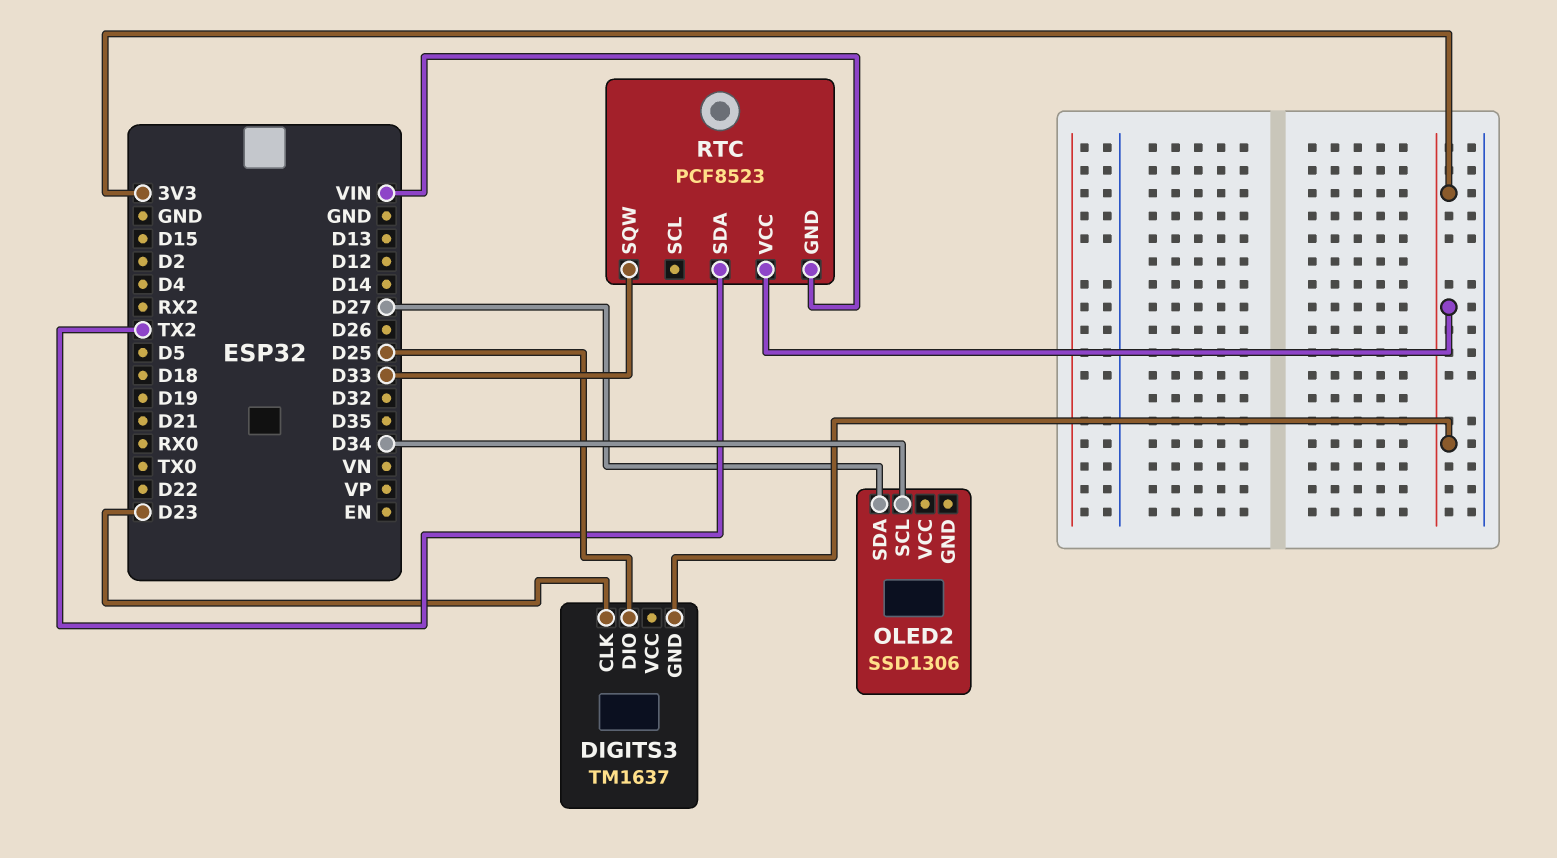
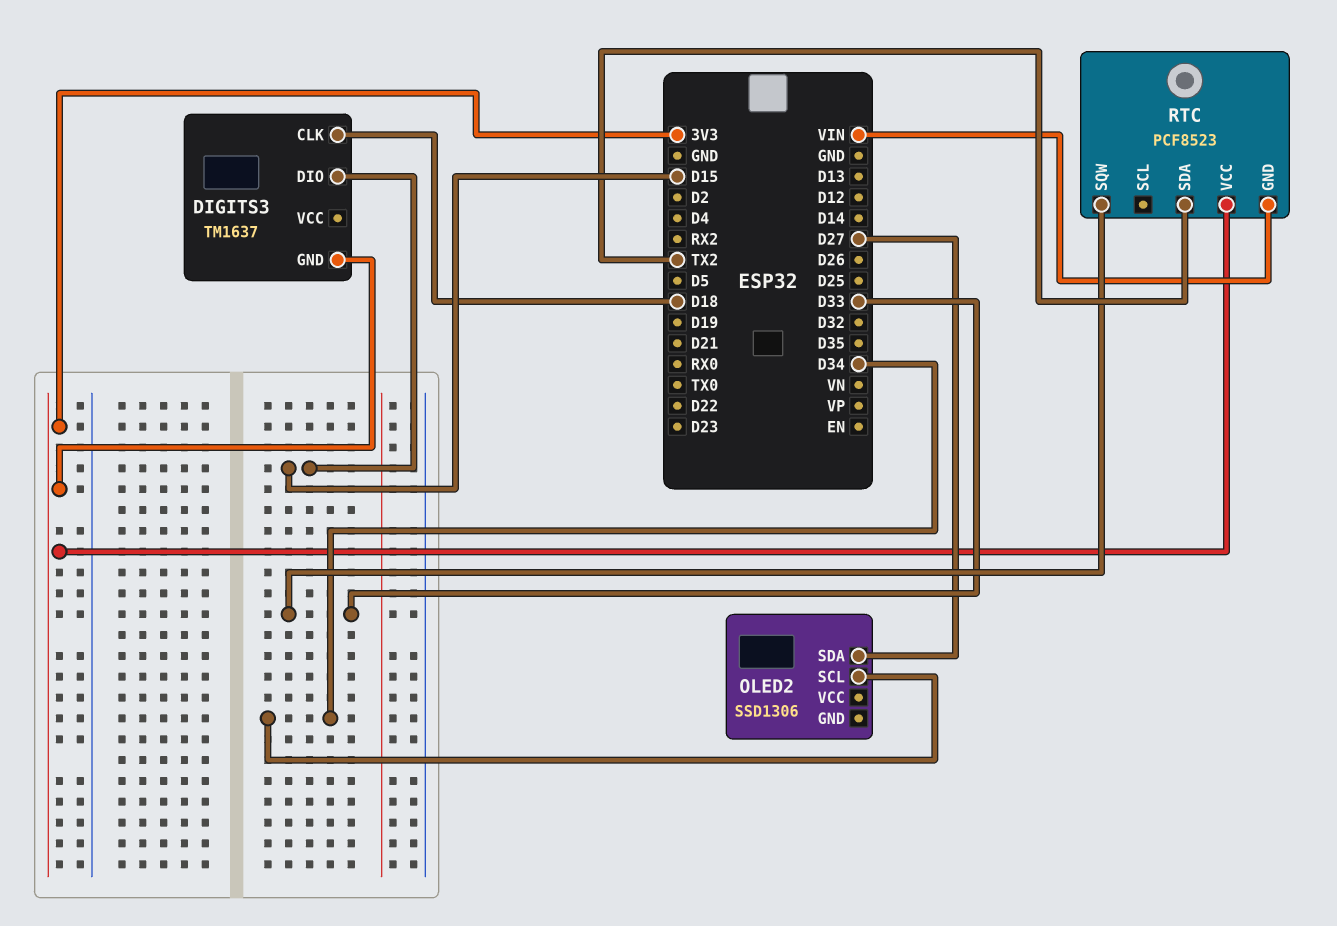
DIGITS3 pin CLK: D23 -> D18
DIGITS3 pin DIO: D25 -> D15

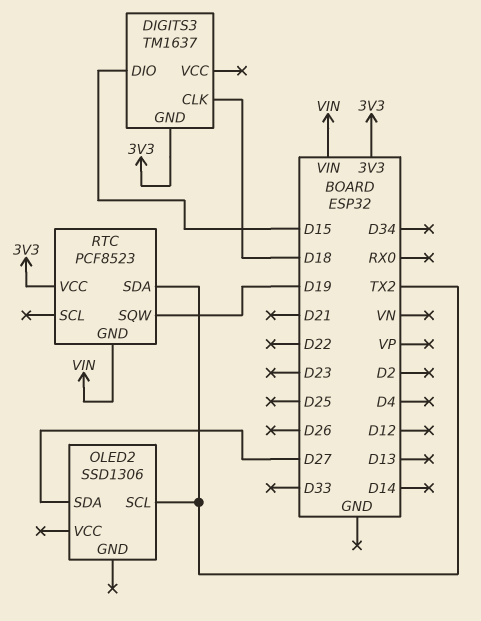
OLED2 pin SCL: D34 -> TX2
RTC pin SQW: D33 -> D19

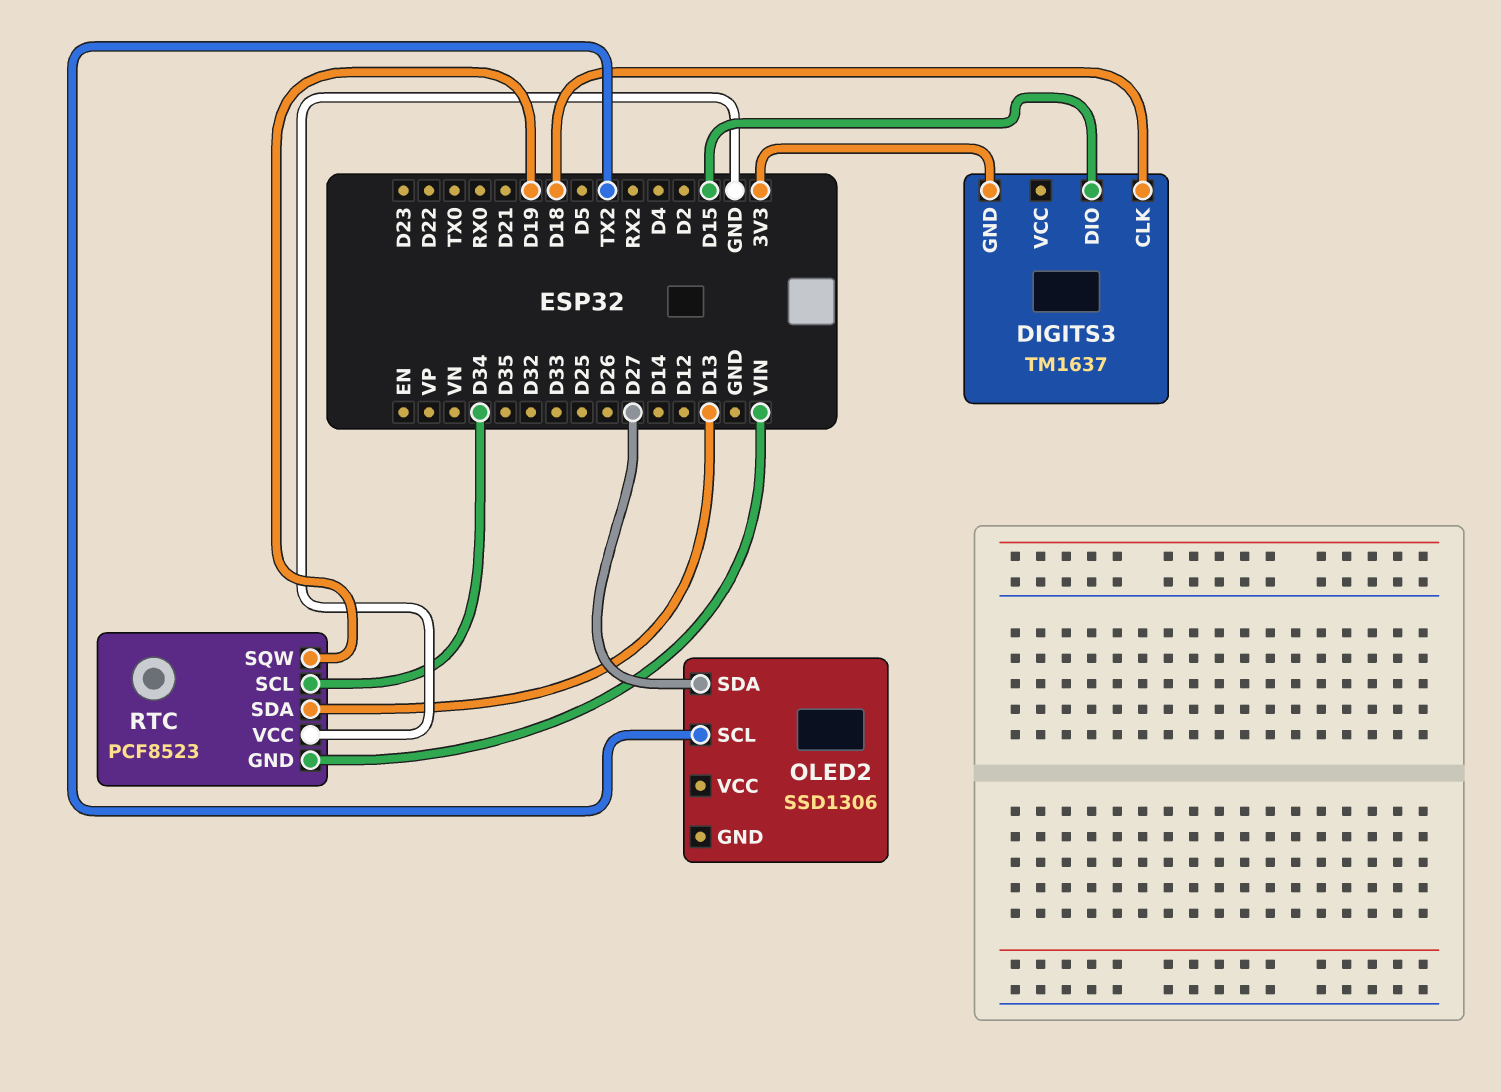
RTC pin SCL: none -> D34
RTC pin SDA: TX2 -> D13
RTC pin VCC: 3V3 -> GND

